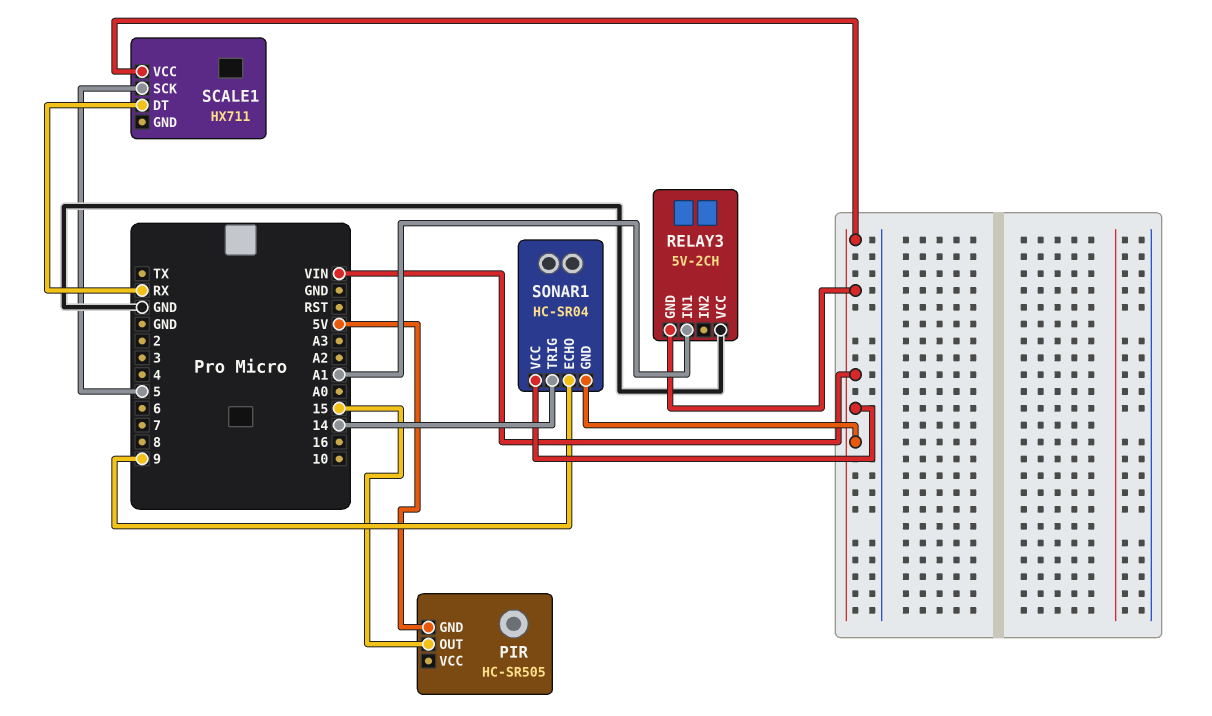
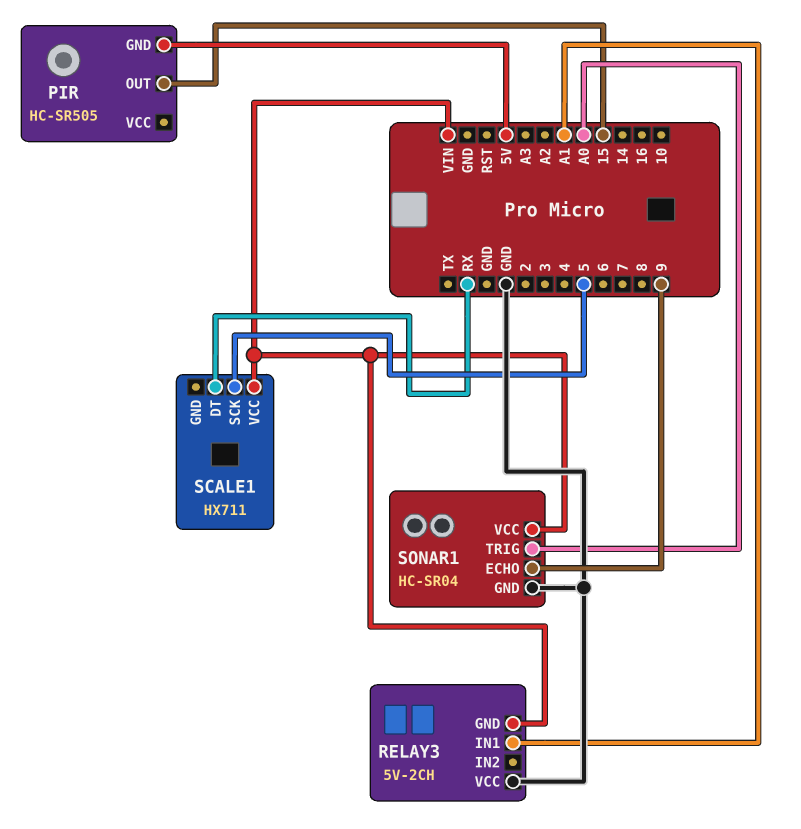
SONAR1 pin GND: VIN -> GND
SONAR1 pin TRIG: 14 -> A0

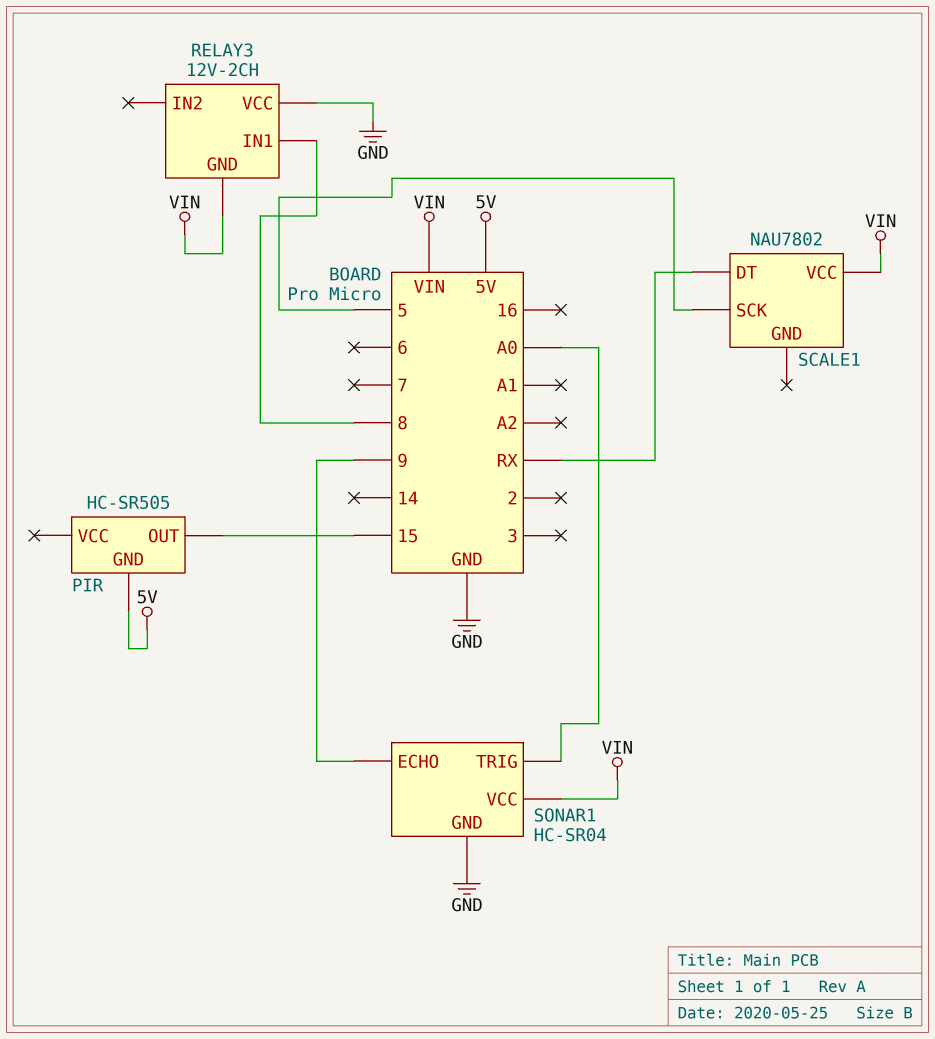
RELAY3: 5V-2CH -> 12V-2CH
RELAY3 pin IN1: A1 -> 8
SCALE1: HX711 -> NAU7802

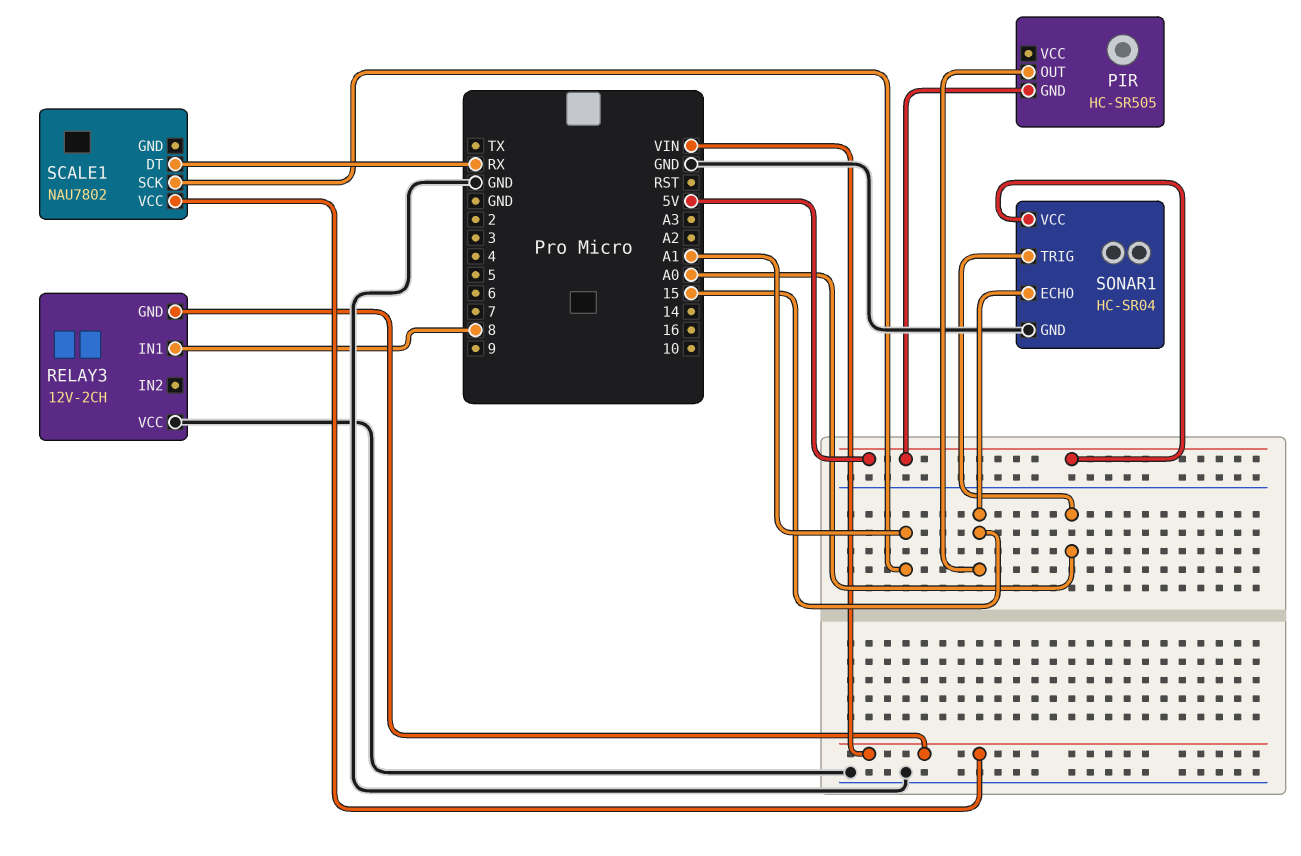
SCALE1 pin SCK: 5 -> A1
SONAR1 pin ECHO: 9 -> 15
SONAR1 pin VCC: VIN -> 5V

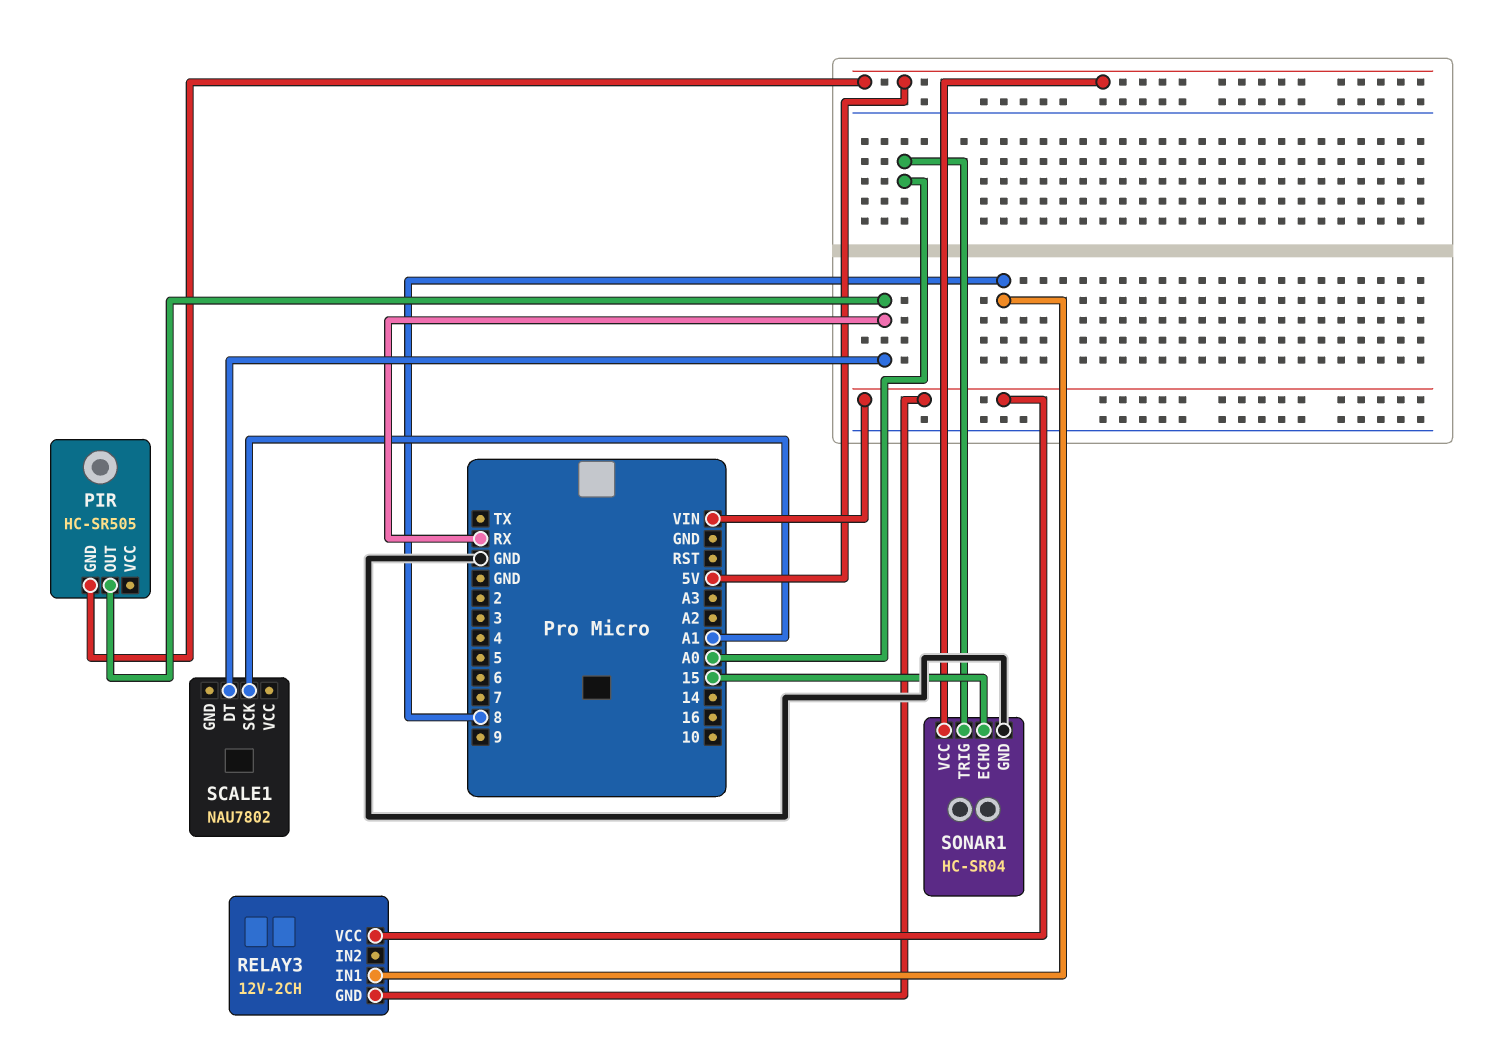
PIR pin OUT: 15 -> RX
RELAY3 pin VCC: GND -> VIN
SCALE1 pin VCC: VIN -> none

